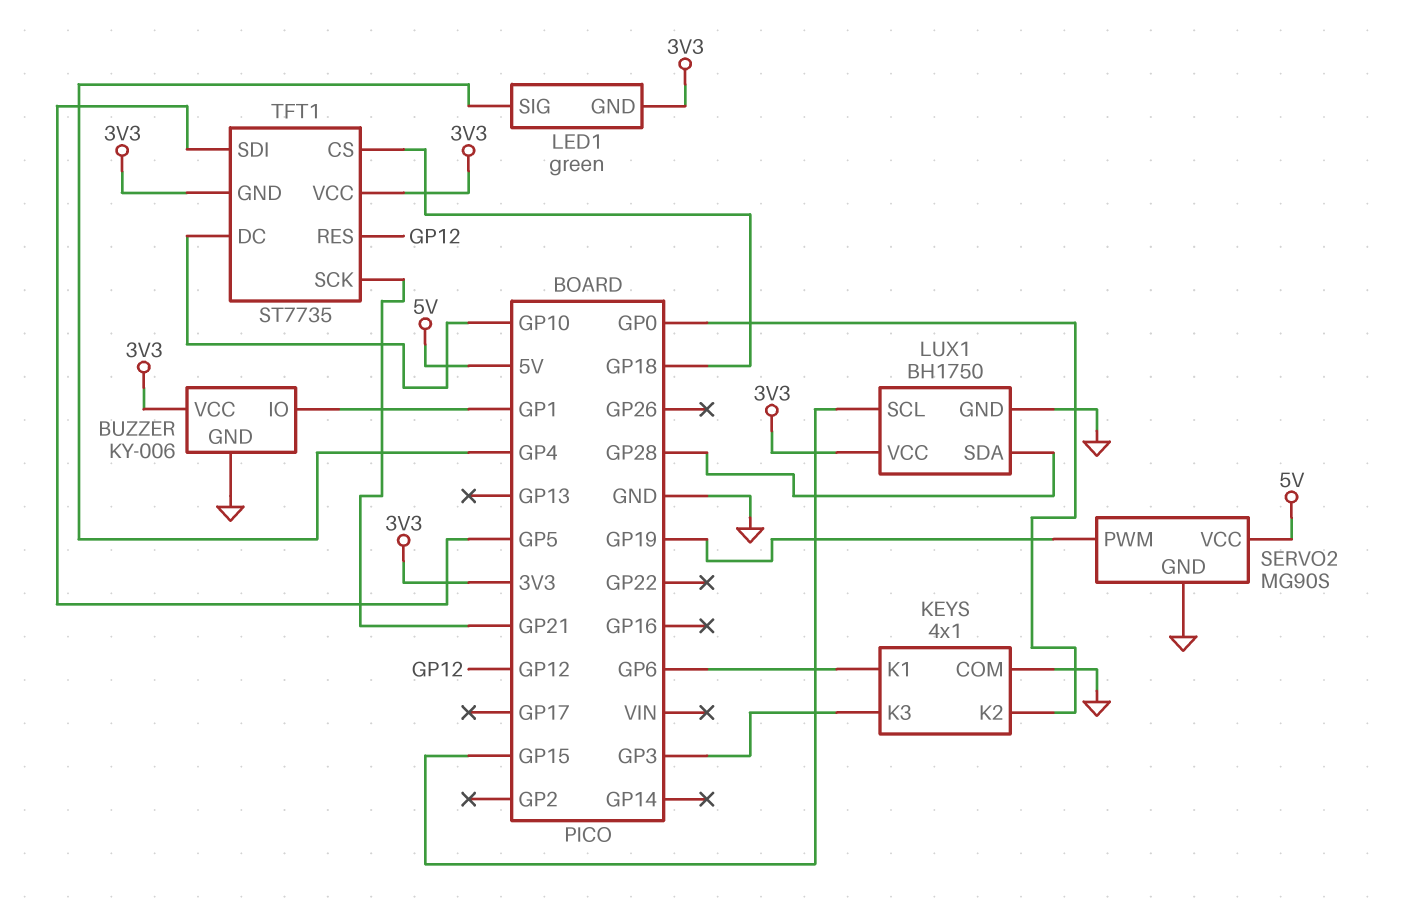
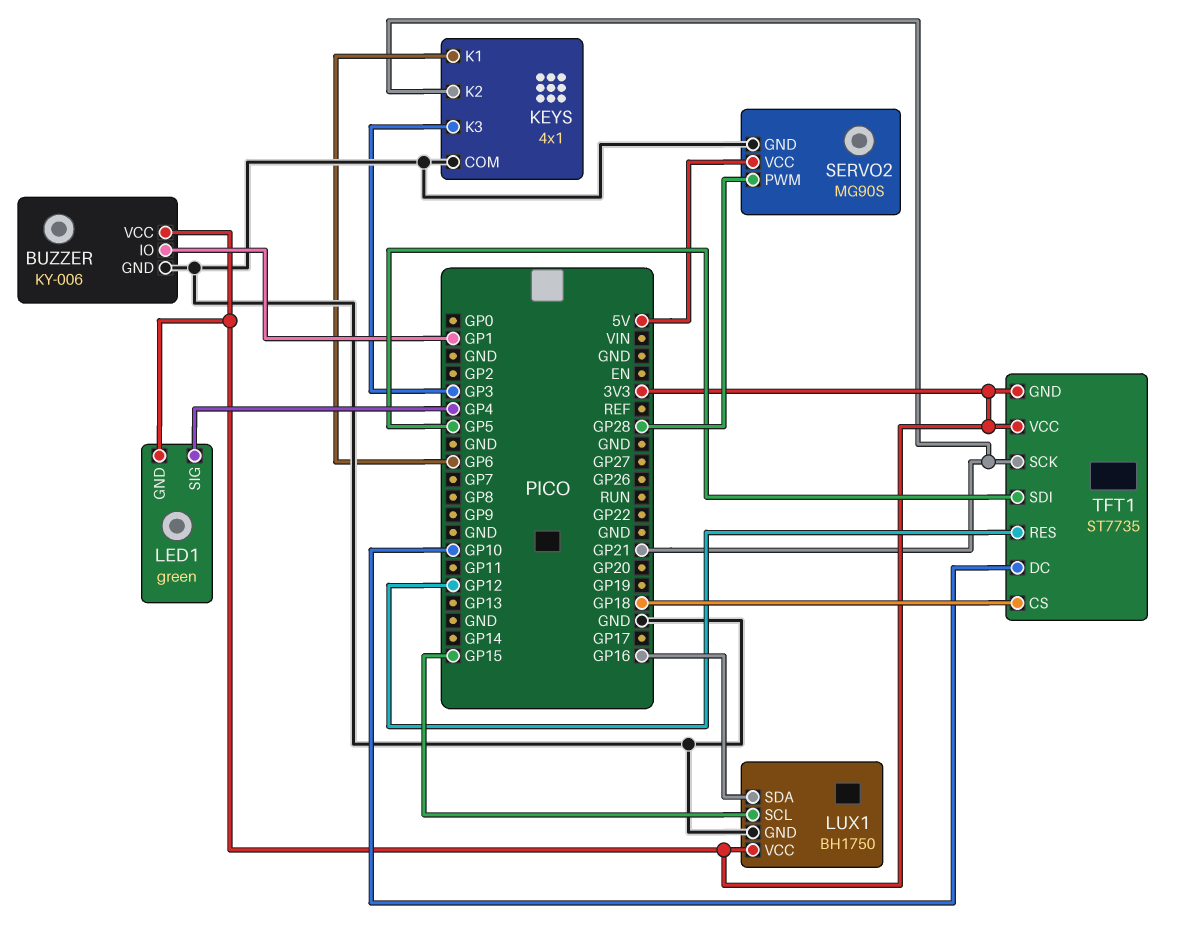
KEYS pin K2: GP0 -> GP21
LUX1 pin SDA: GP28 -> GP16
SERVO2 pin PWM: GP19 -> GP28

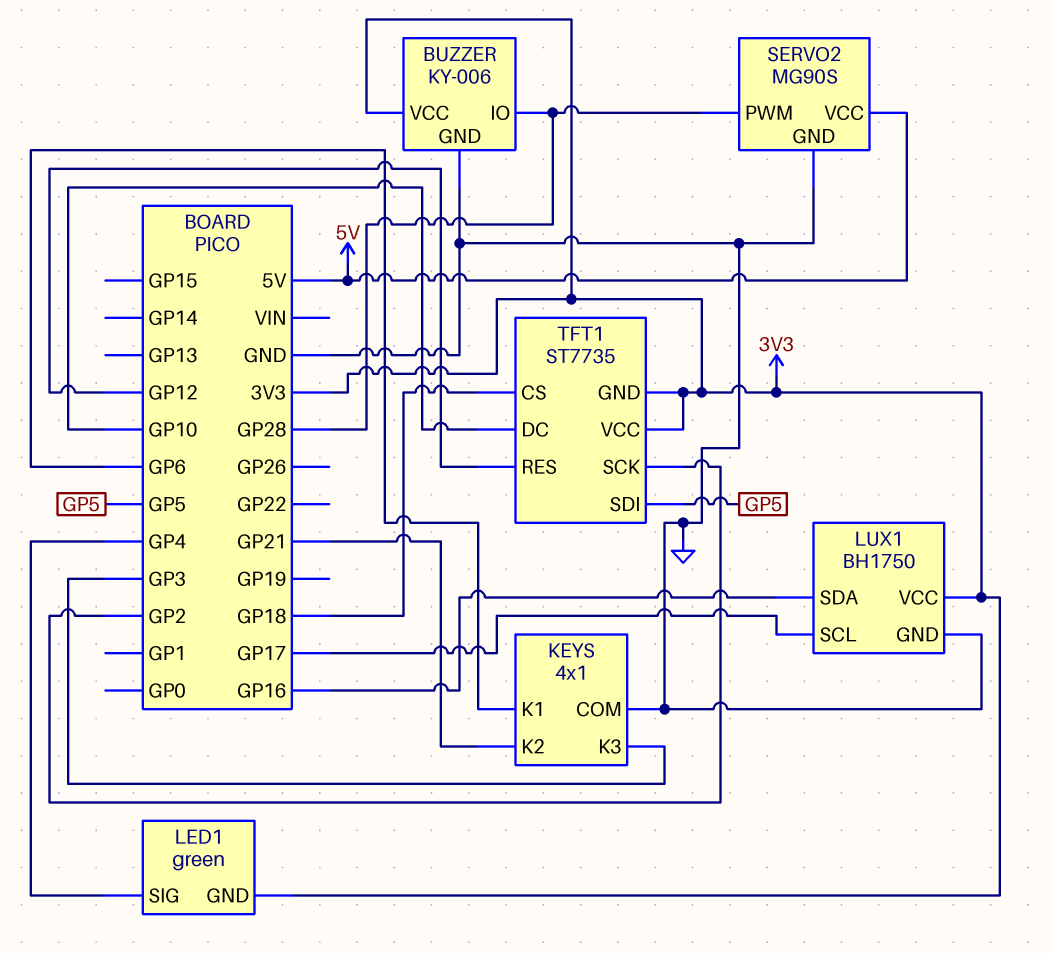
BUZZER pin IO: GP1 -> GP28
LUX1 pin SCL: GP15 -> GP17
TFT1 pin SCK: GP21 -> GP2

